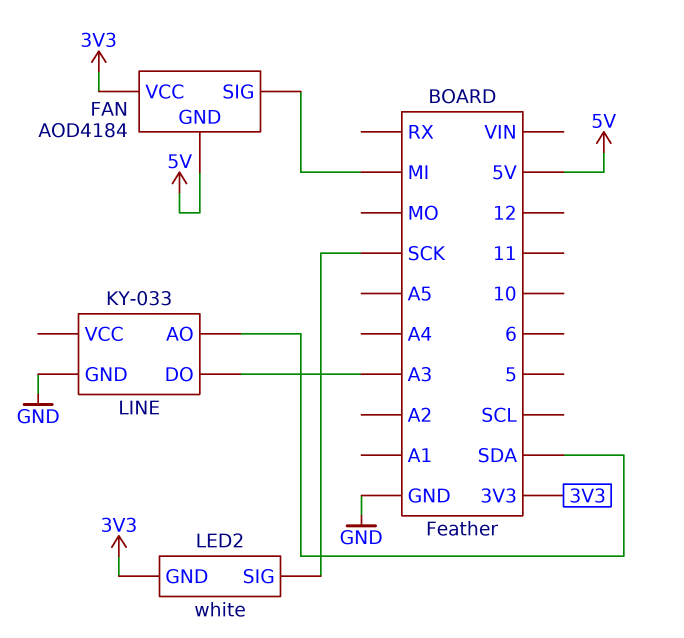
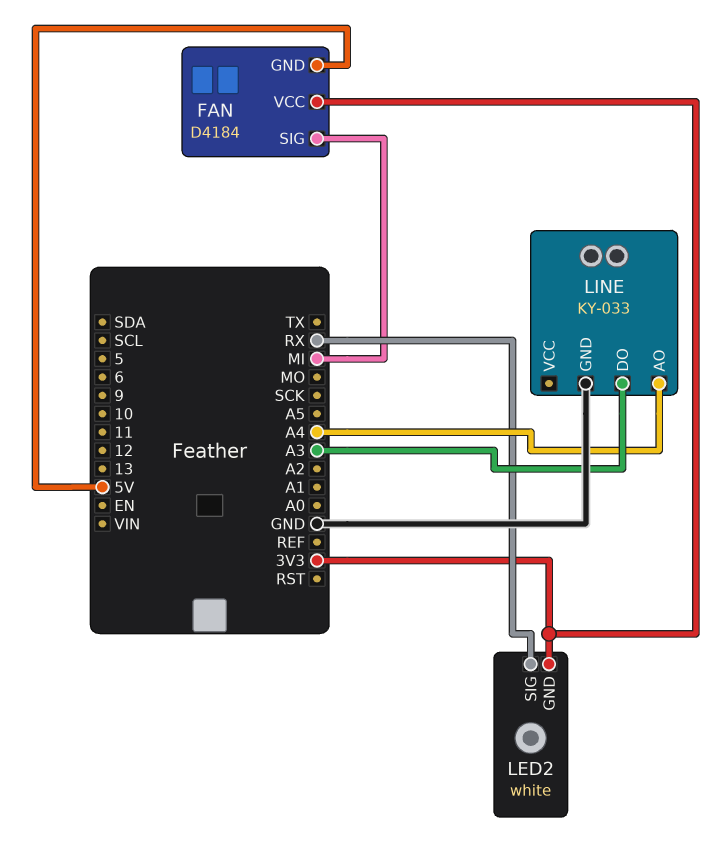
FAN: AOD4184 -> D4184
LED2 pin SIG: SCK -> RX
LINE pin AO: SDA -> A4

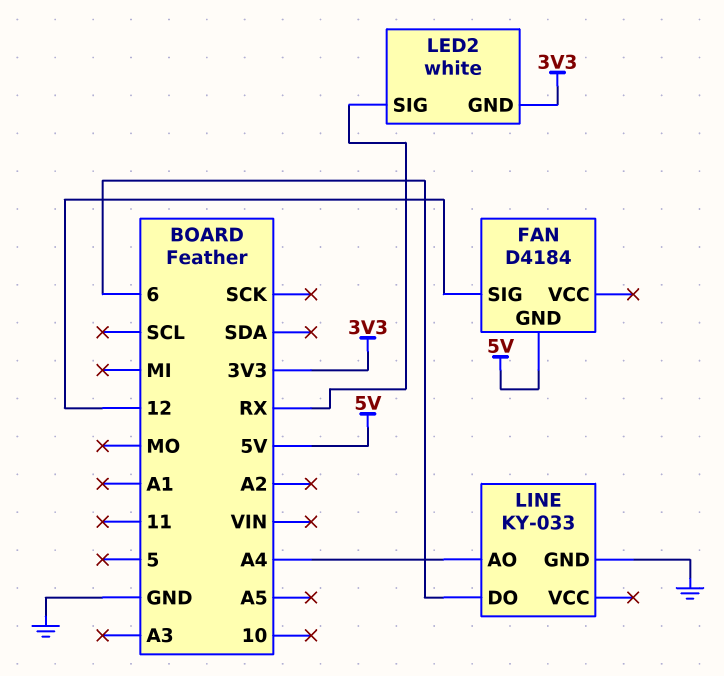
FAN pin SIG: MI -> 12
FAN pin VCC: 3V3 -> none
LINE pin DO: A3 -> 6

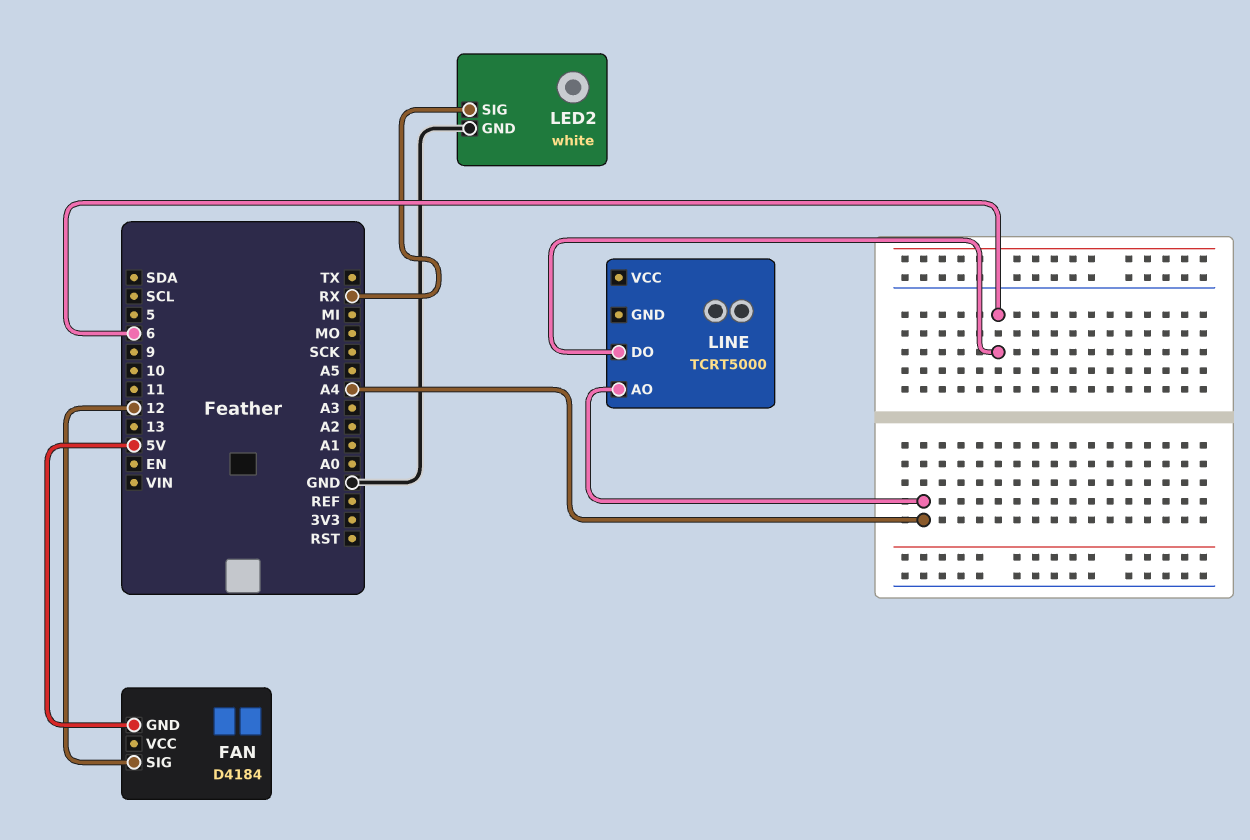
LED2 pin GND: 3V3 -> GND
LINE: KY-033 -> TCRT5000
LINE pin GND: GND -> none

